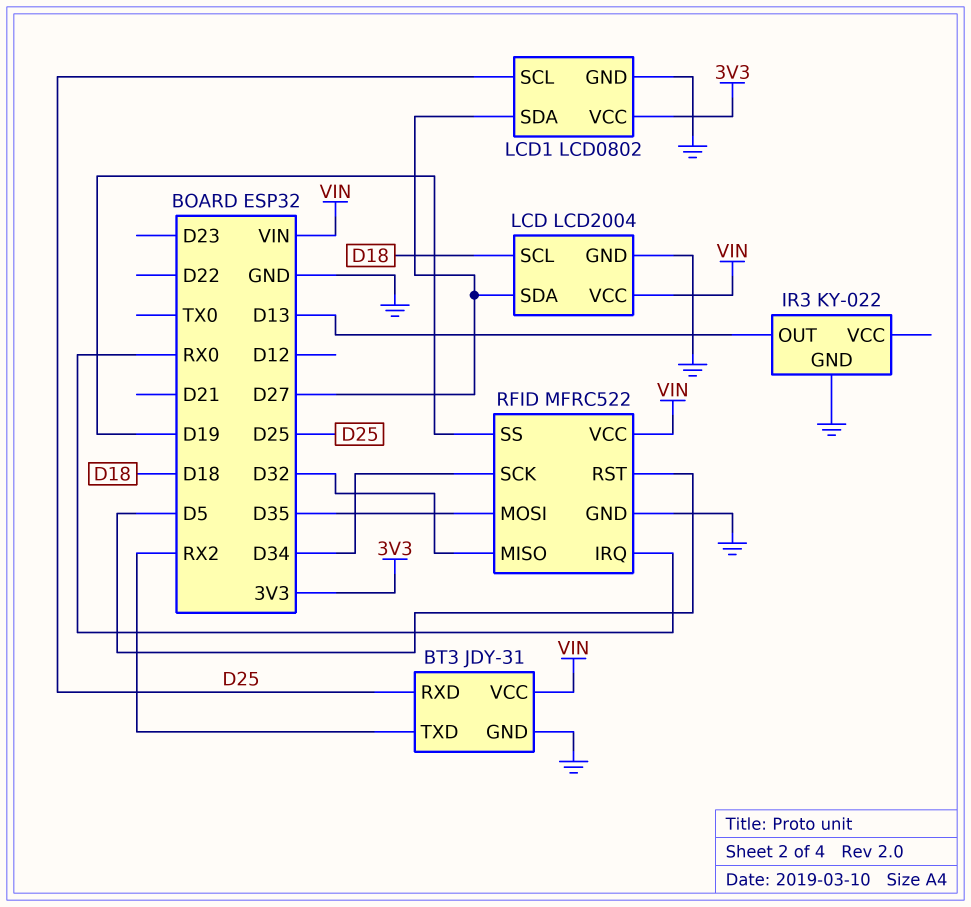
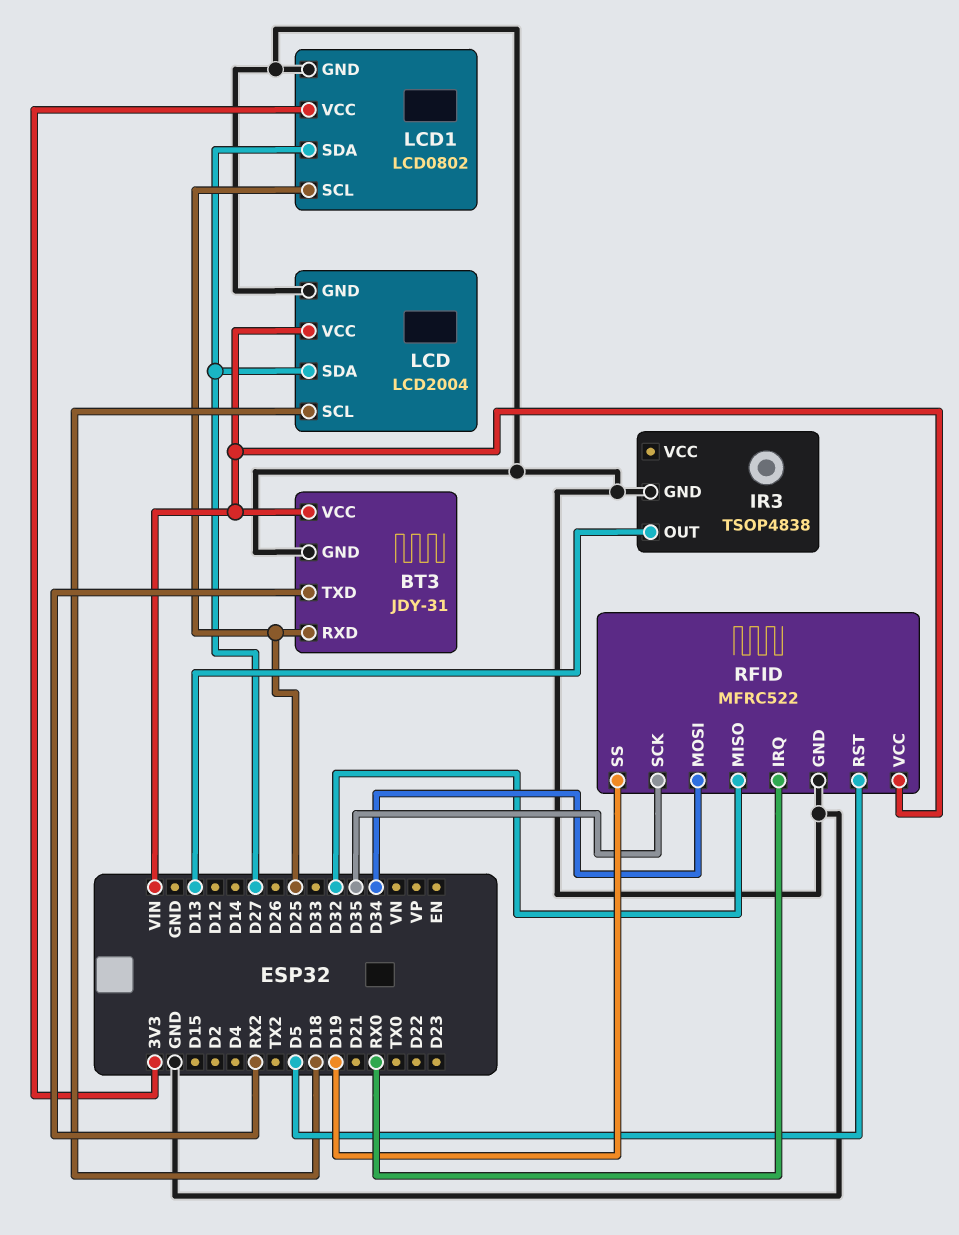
IR3: KY-022 -> TSOP4838
RFID pin MOSI: D35 -> D34
RFID pin SCK: D34 -> D35

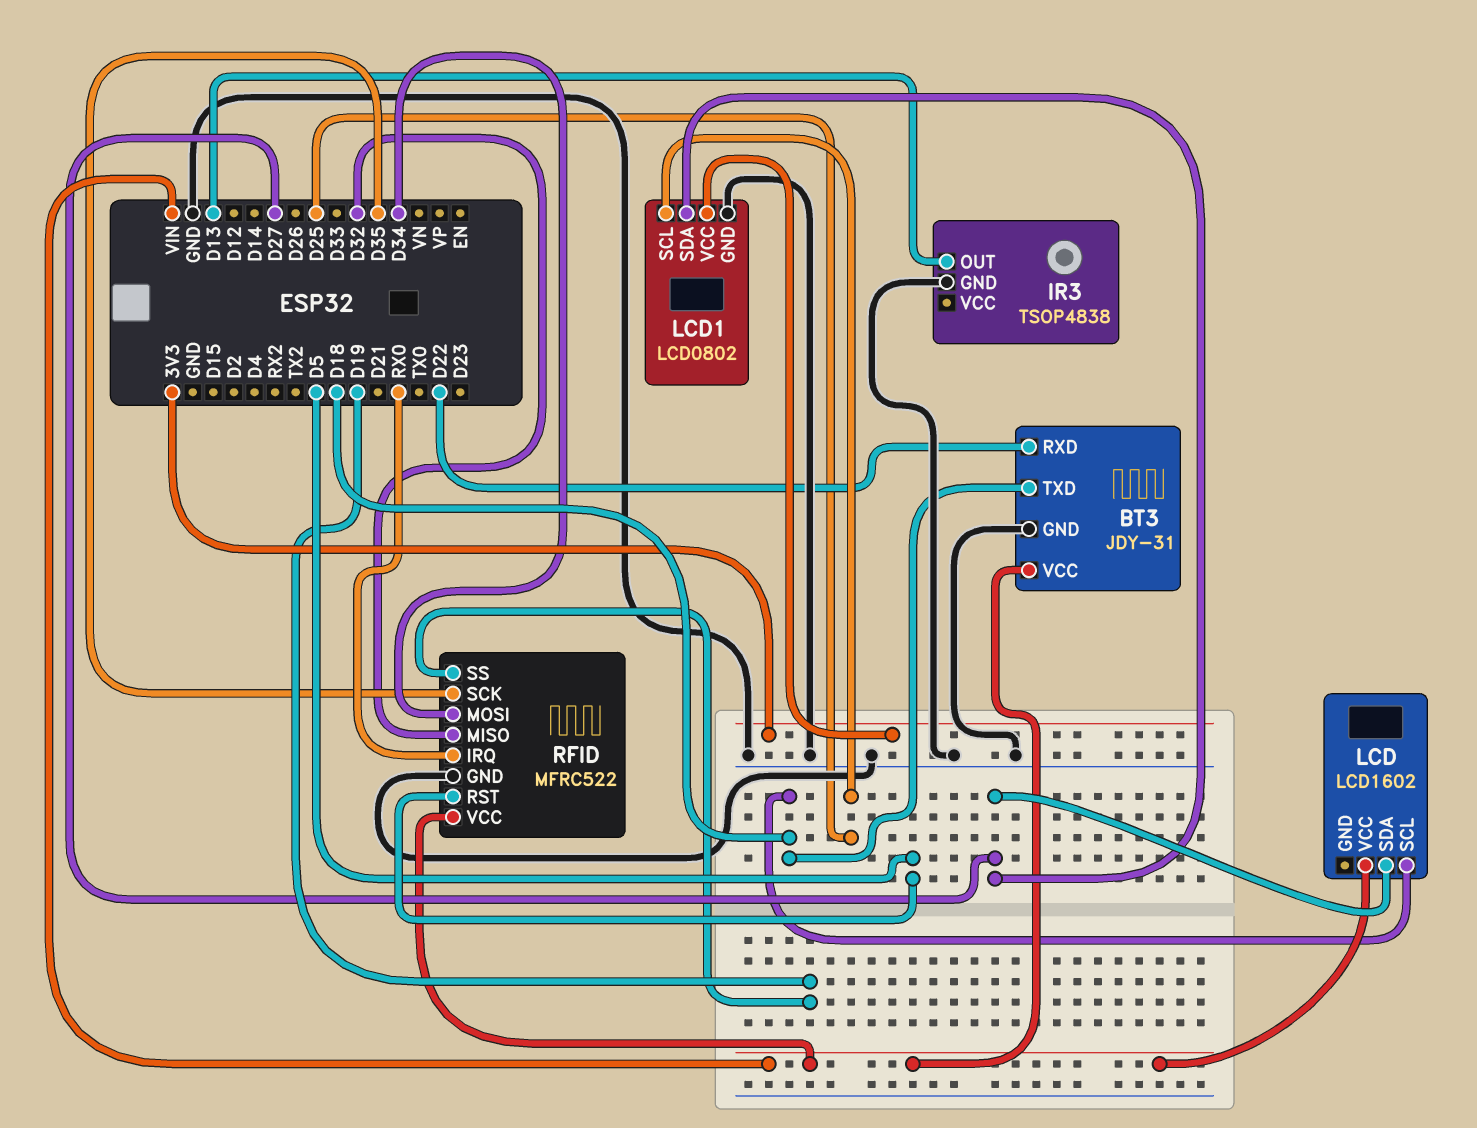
BT3 pin RXD: D25 -> D22
BT3 pin TXD: RX2 -> D18
LCD: LCD2004 -> LCD1602
LCD pin GND: GND -> none

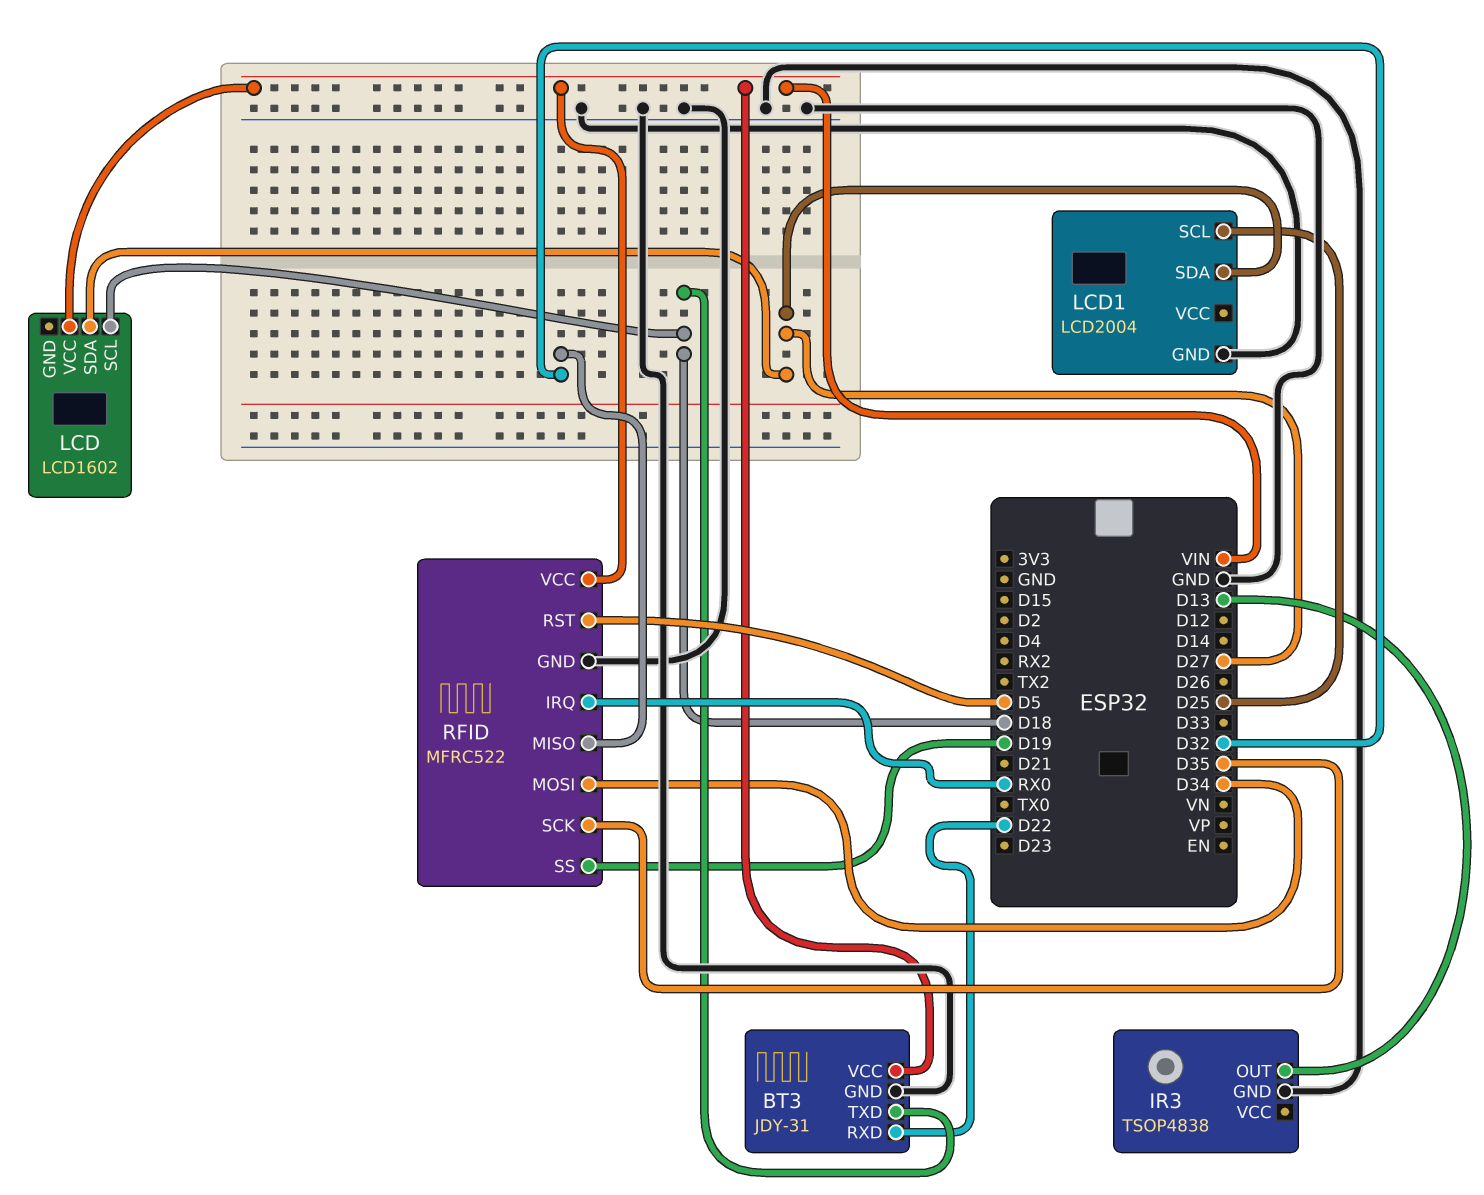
LCD1: LCD0802 -> LCD2004
LCD1 pin VCC: 3V3 -> none

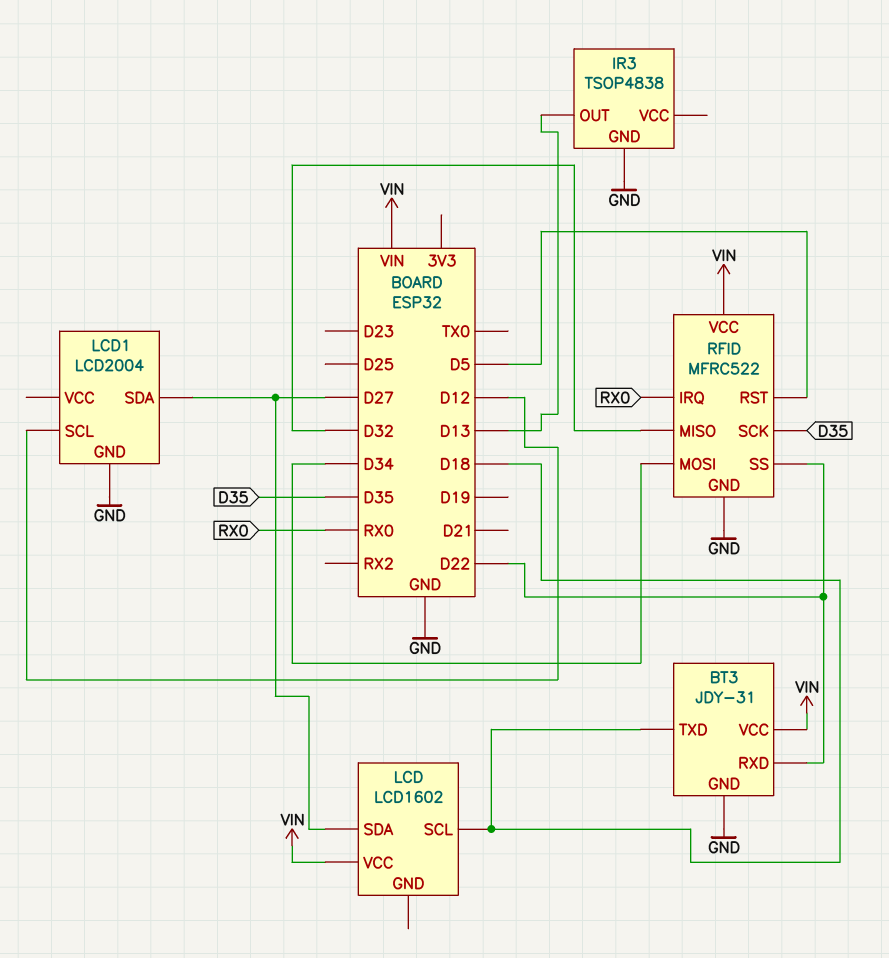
LCD1 pin SCL: D25 -> D12
RFID pin SS: D19 -> D22

